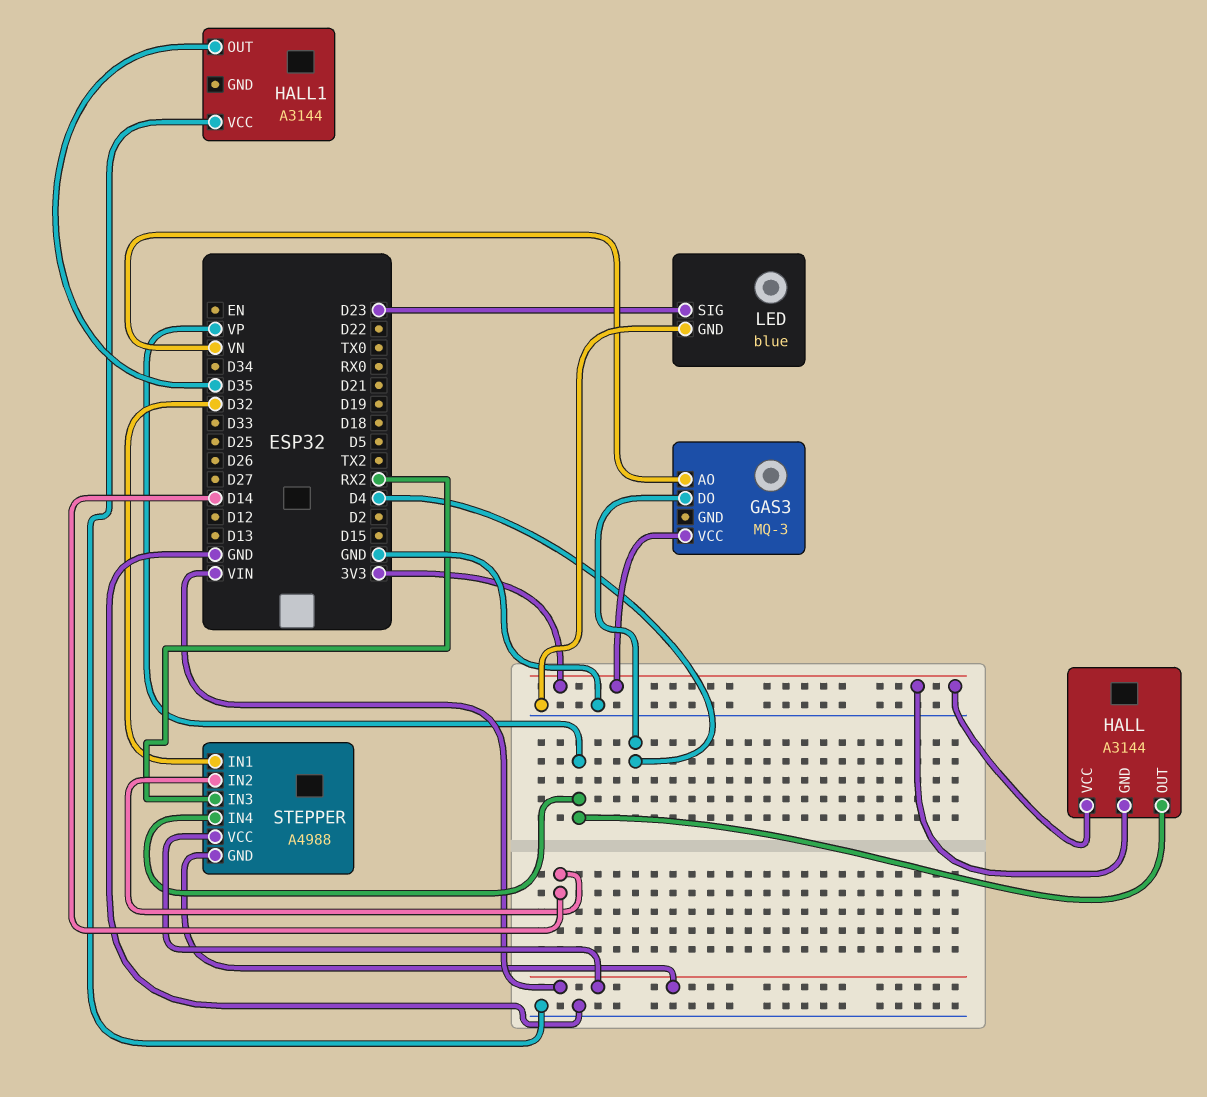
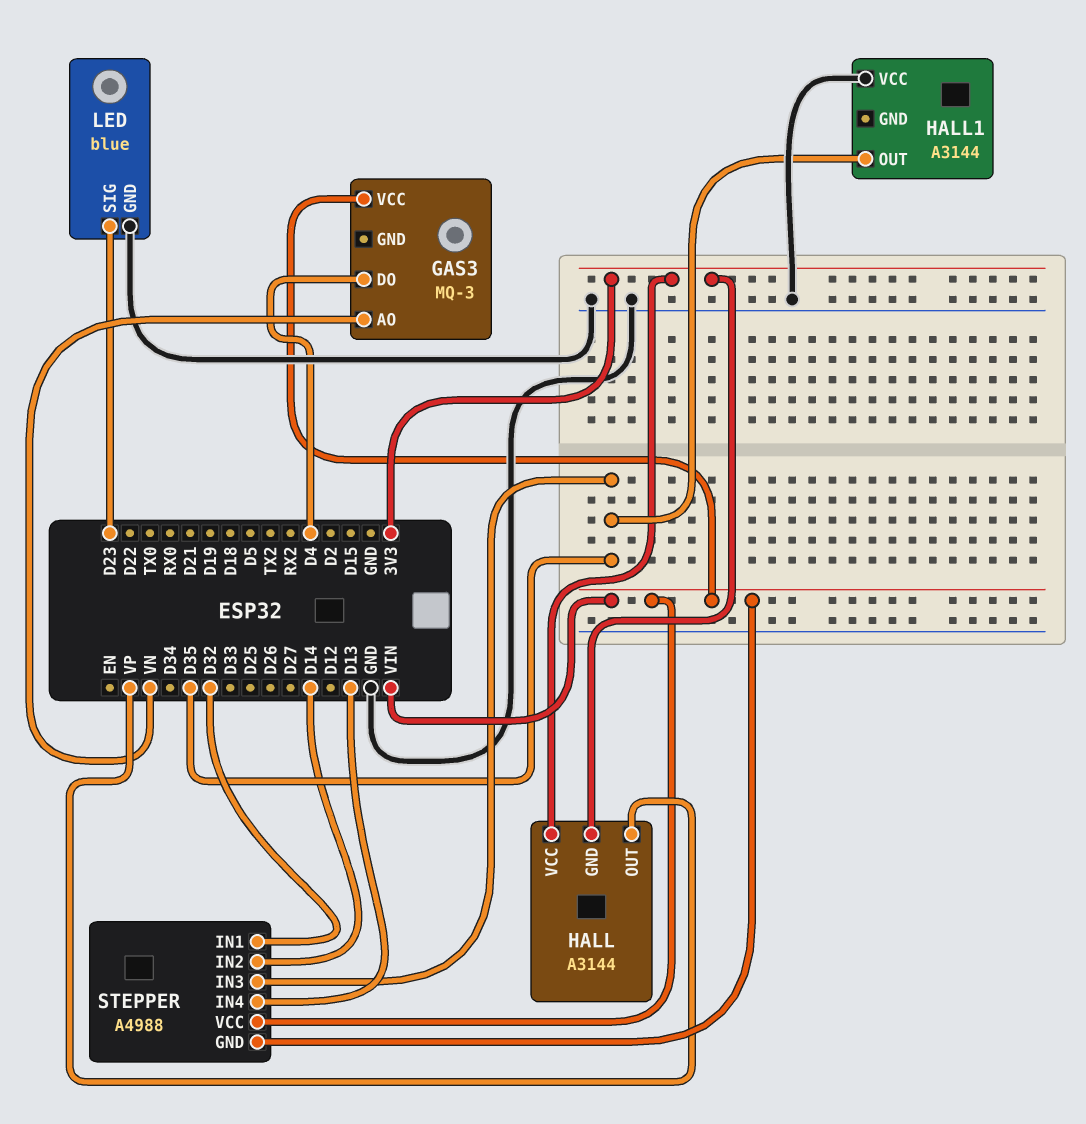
GAS3 pin VCC: 3V3 -> VIN
STEPPER pin IN3: RX2 -> D35
STEPPER pin IN4: VP -> D13

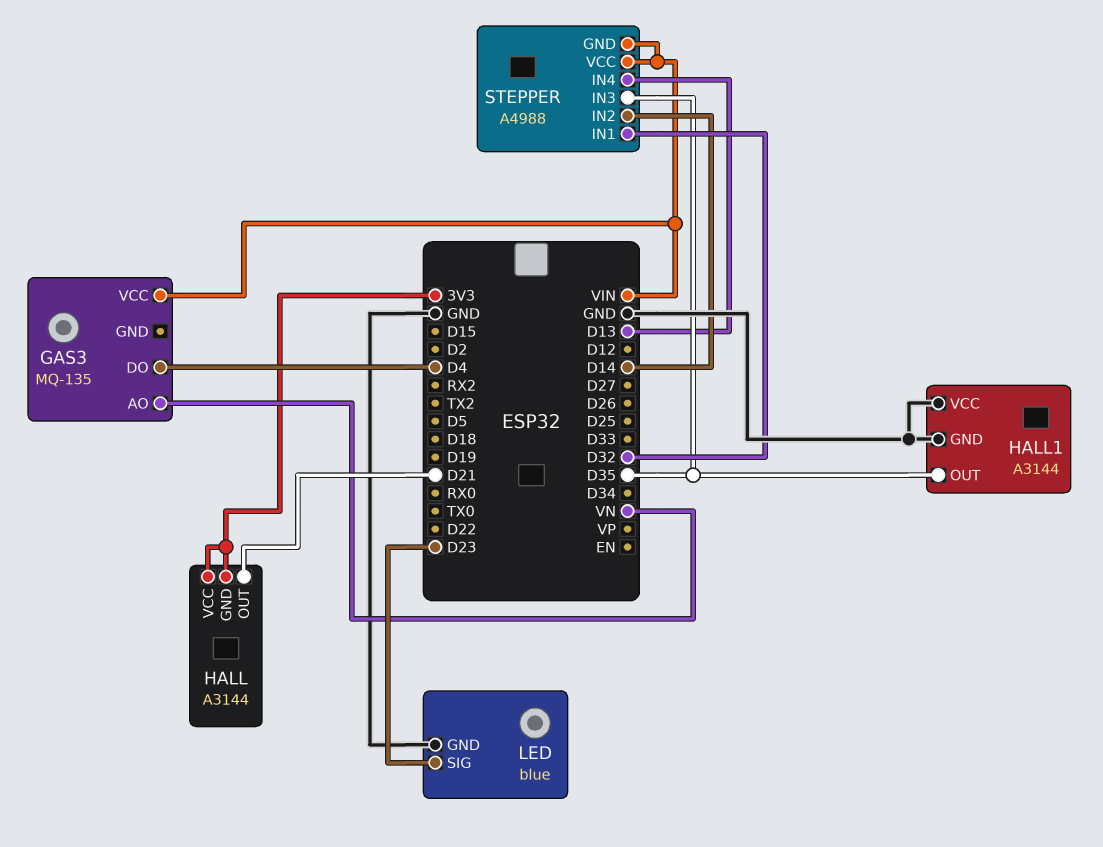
GAS3: MQ-3 -> MQ-135
HALL pin OUT: VP -> D21
HALL1 pin GND: none -> GND

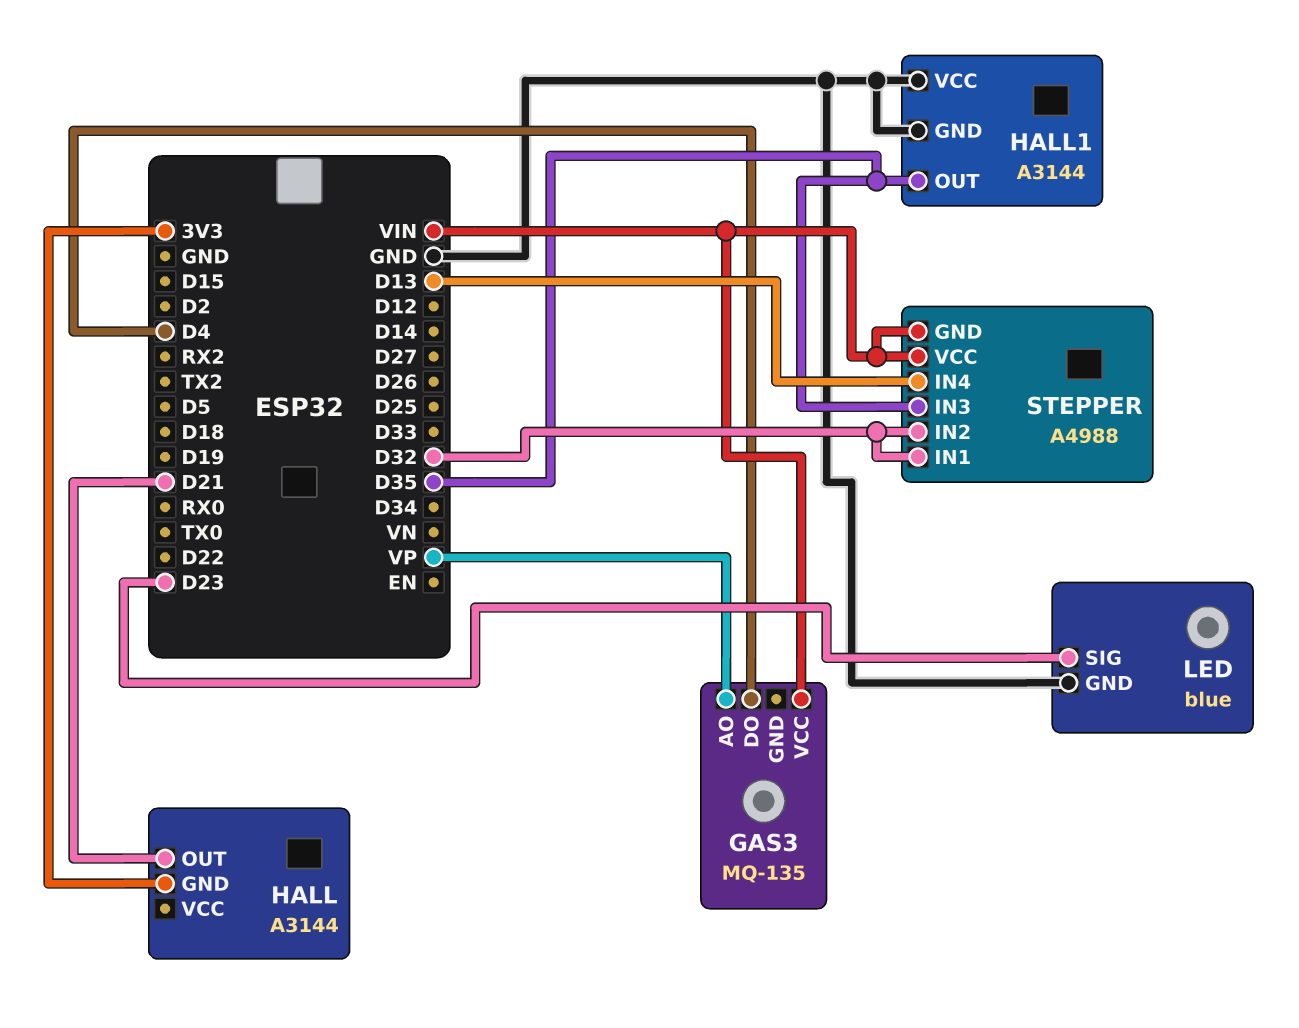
GAS3 pin AO: VN -> VP
HALL pin VCC: 3V3 -> none
STEPPER pin IN2: D14 -> D32

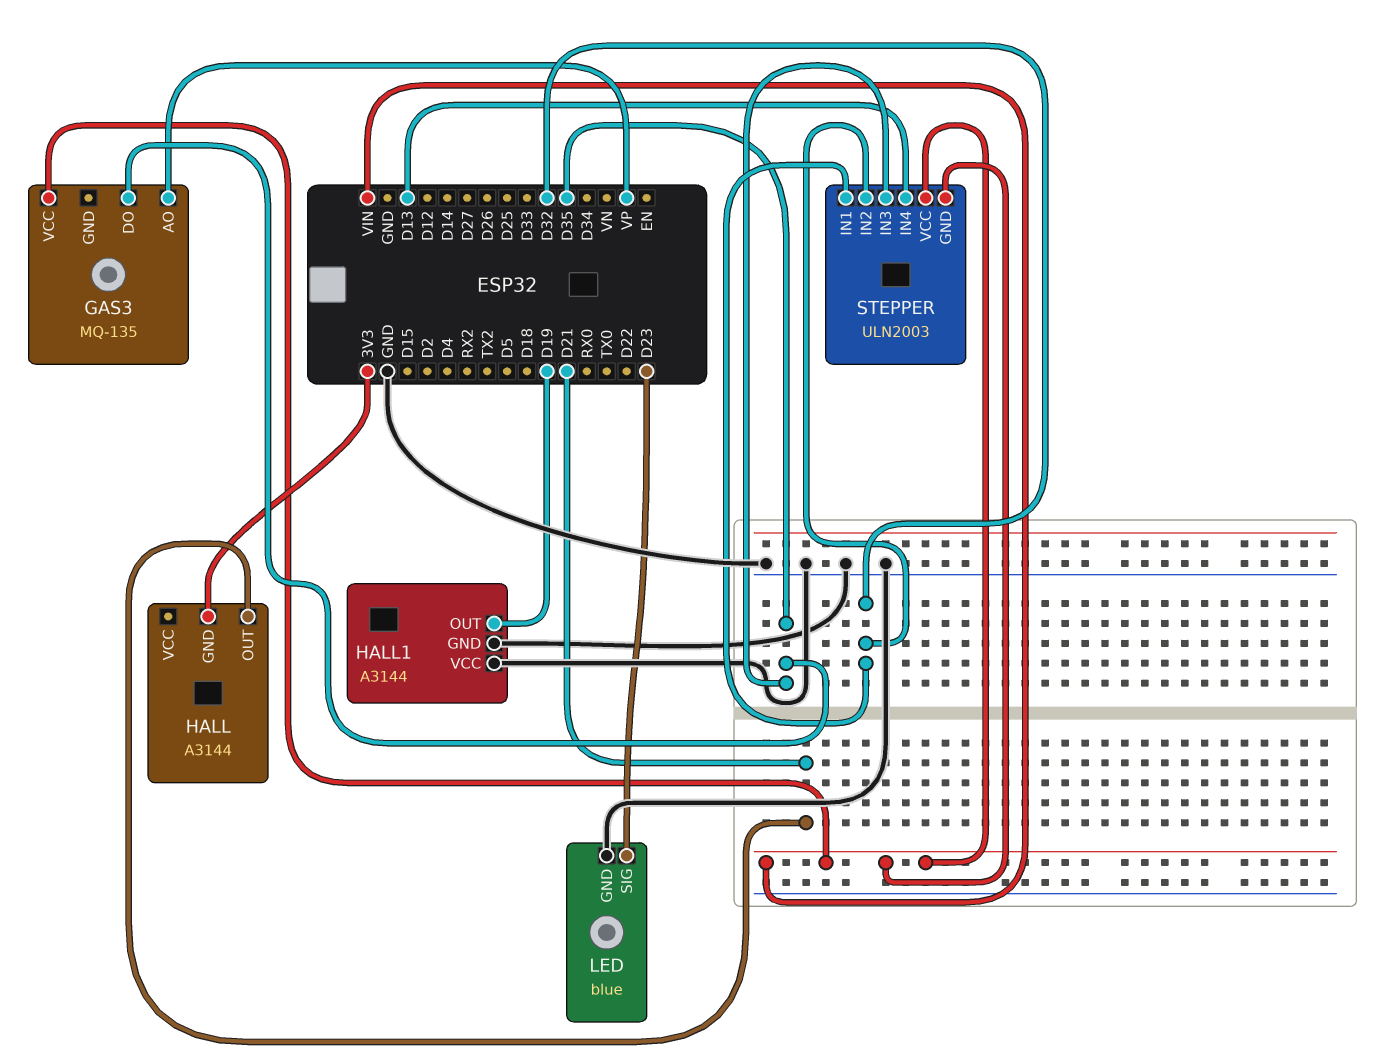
GAS3 pin DO: D4 -> D35
HALL1 pin OUT: D35 -> D19
STEPPER: A4988 -> ULN2003

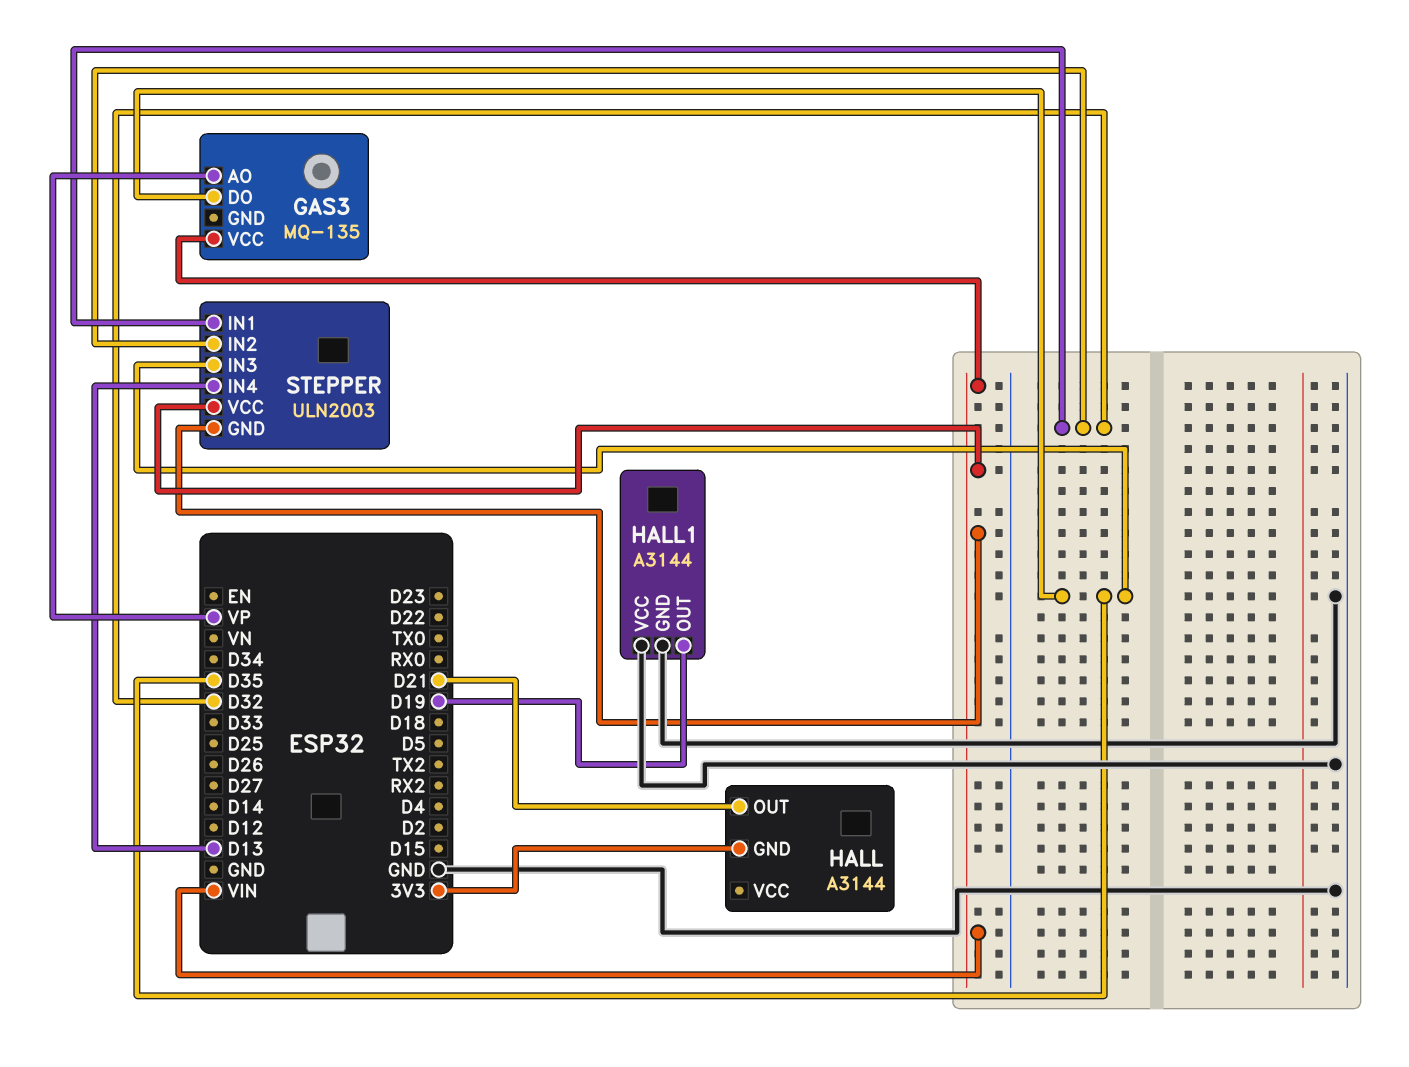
LED: blue -> none
LED pin GND: GND -> none
LED pin SIG: D23 -> none

